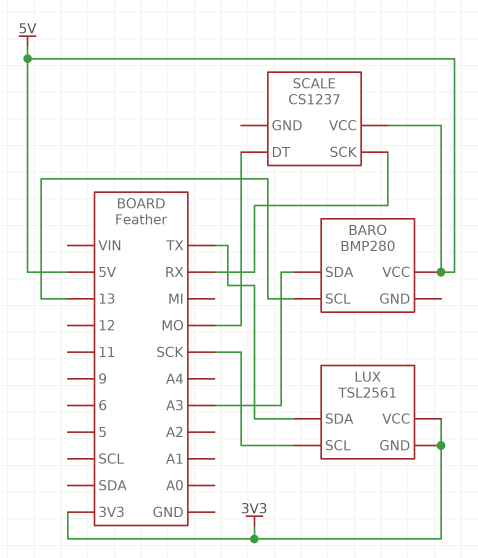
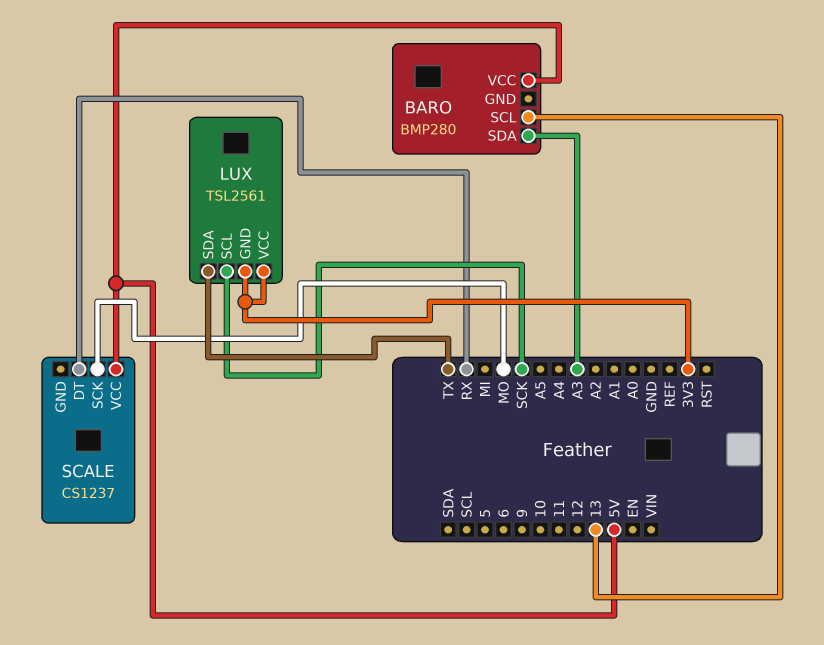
SCALE pin DT: MO -> RX
SCALE pin SCK: RX -> MO

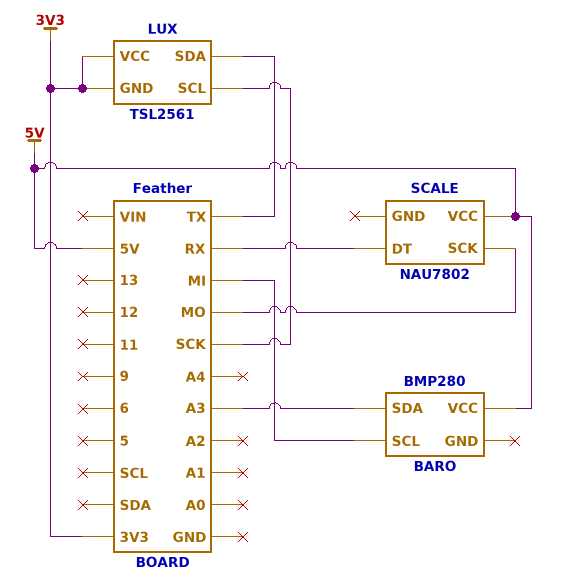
BARO pin SCL: 13 -> MI
SCALE: CS1237 -> NAU7802

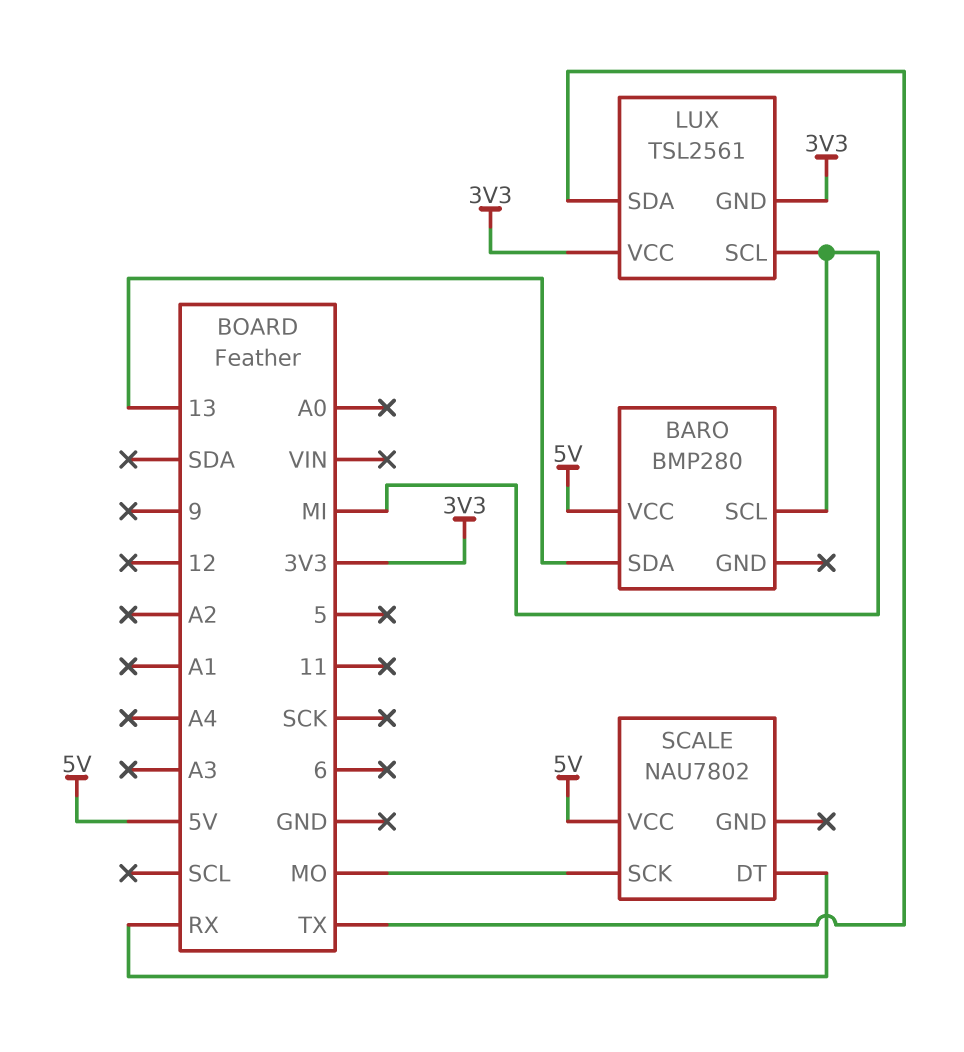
BARO pin SDA: A3 -> 13
LUX pin SCL: SCK -> MI

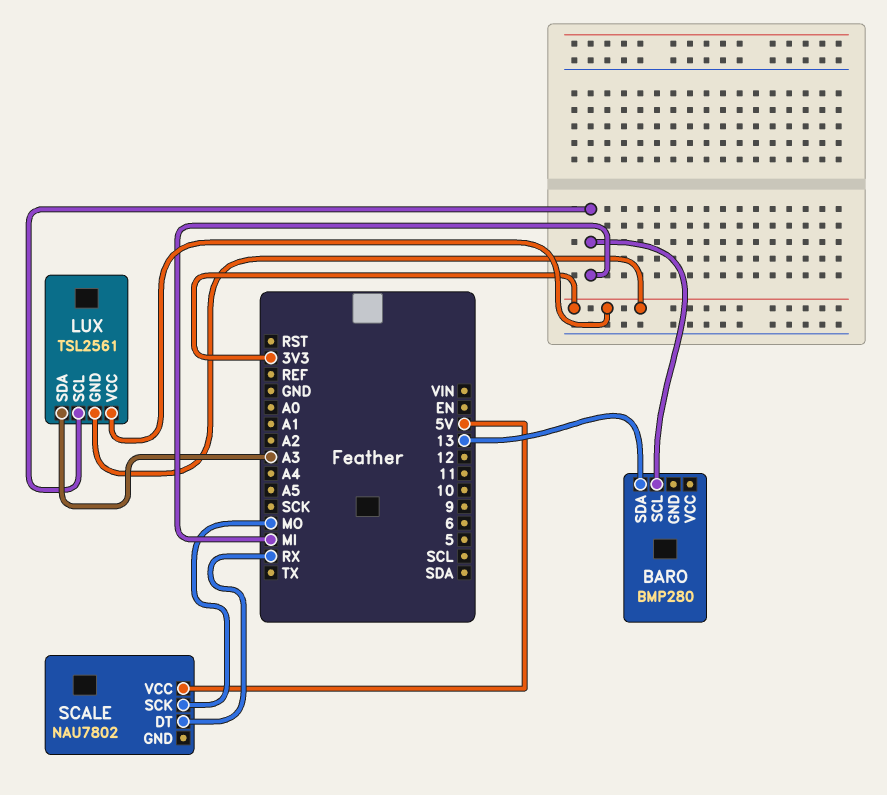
BARO pin VCC: 5V -> none
LUX pin SDA: TX -> A3

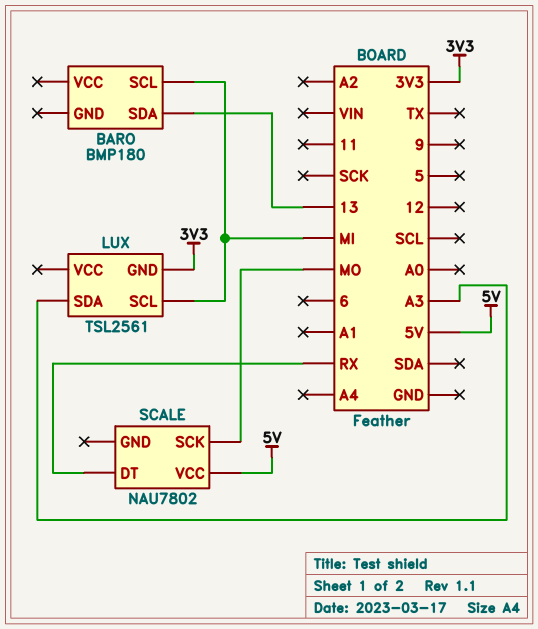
BARO: BMP280 -> BMP180
LUX pin VCC: 3V3 -> none

